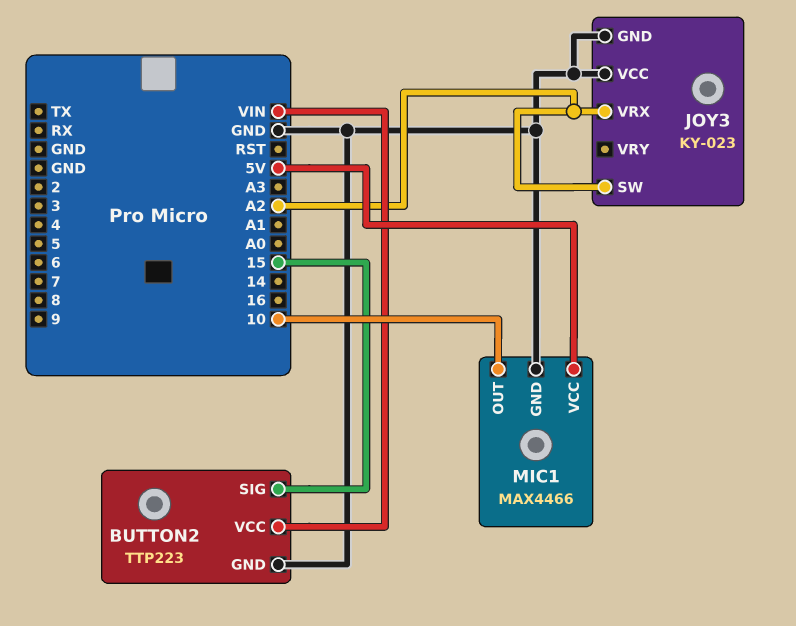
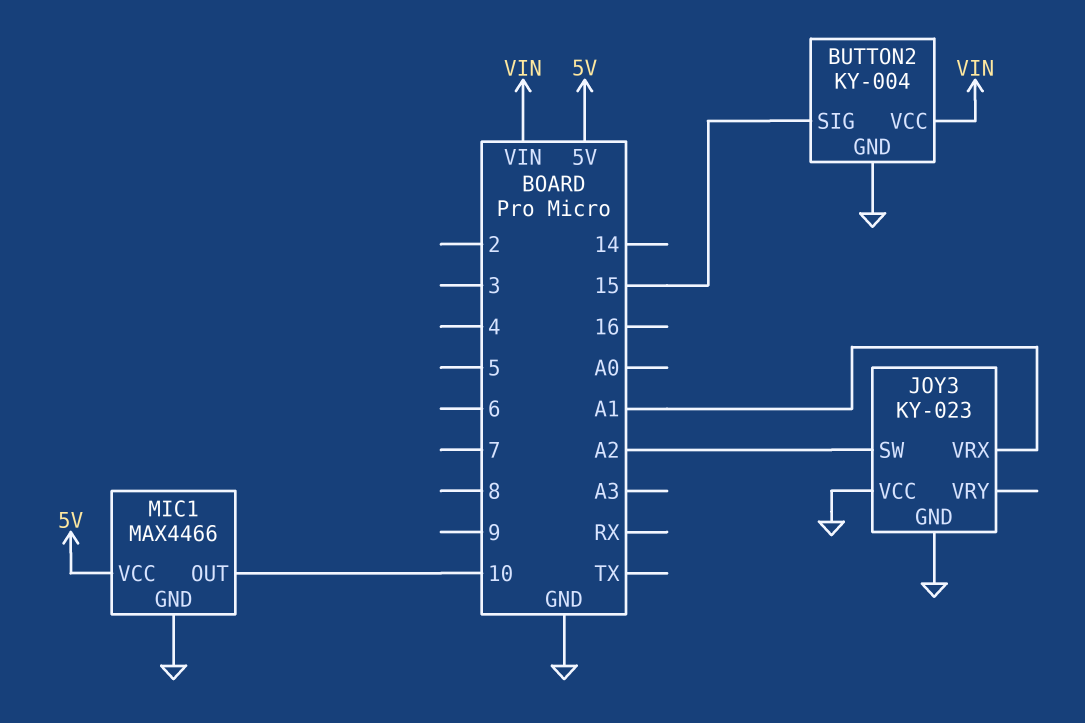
BUTTON2: TTP223 -> KY-004
JOY3 pin VRX: A2 -> A1

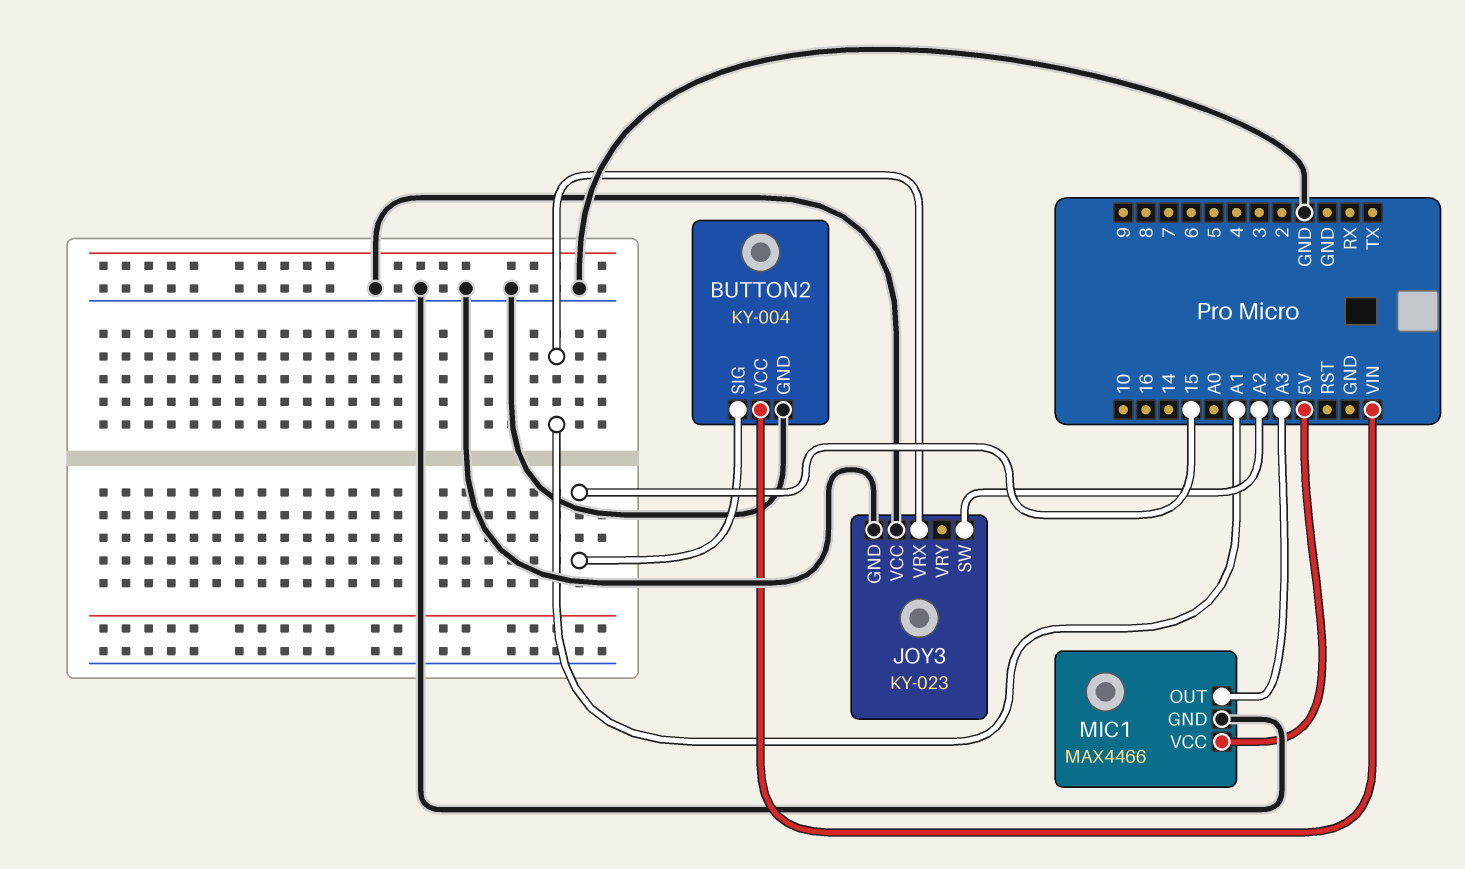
MIC1 pin OUT: 10 -> A3

